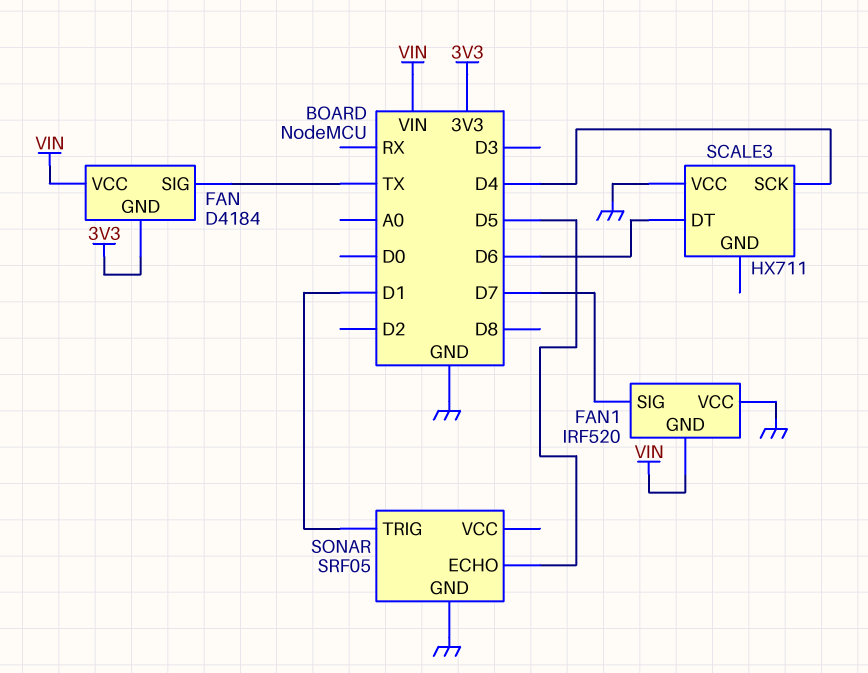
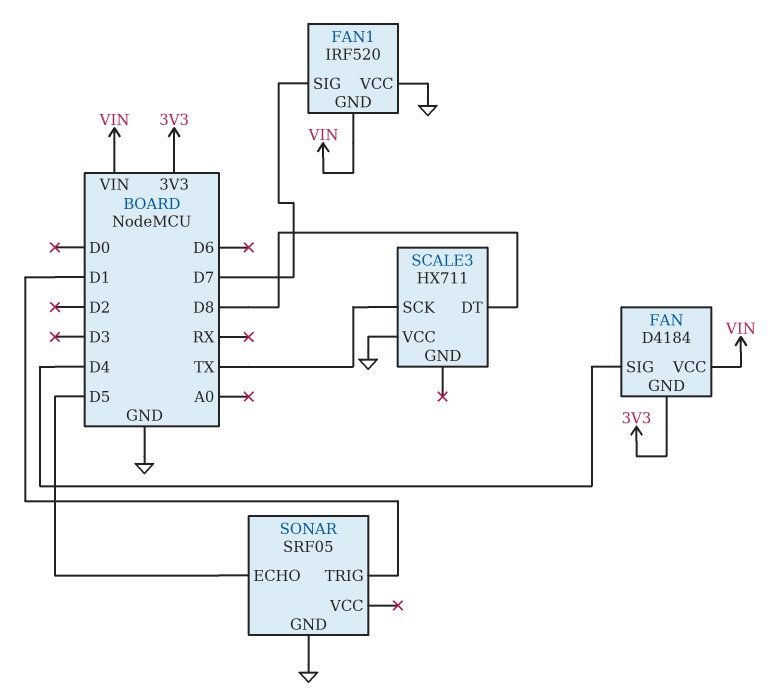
FAN pin SIG: TX -> D4
SCALE3 pin DT: D6 -> D8
SCALE3 pin SCK: D4 -> TX

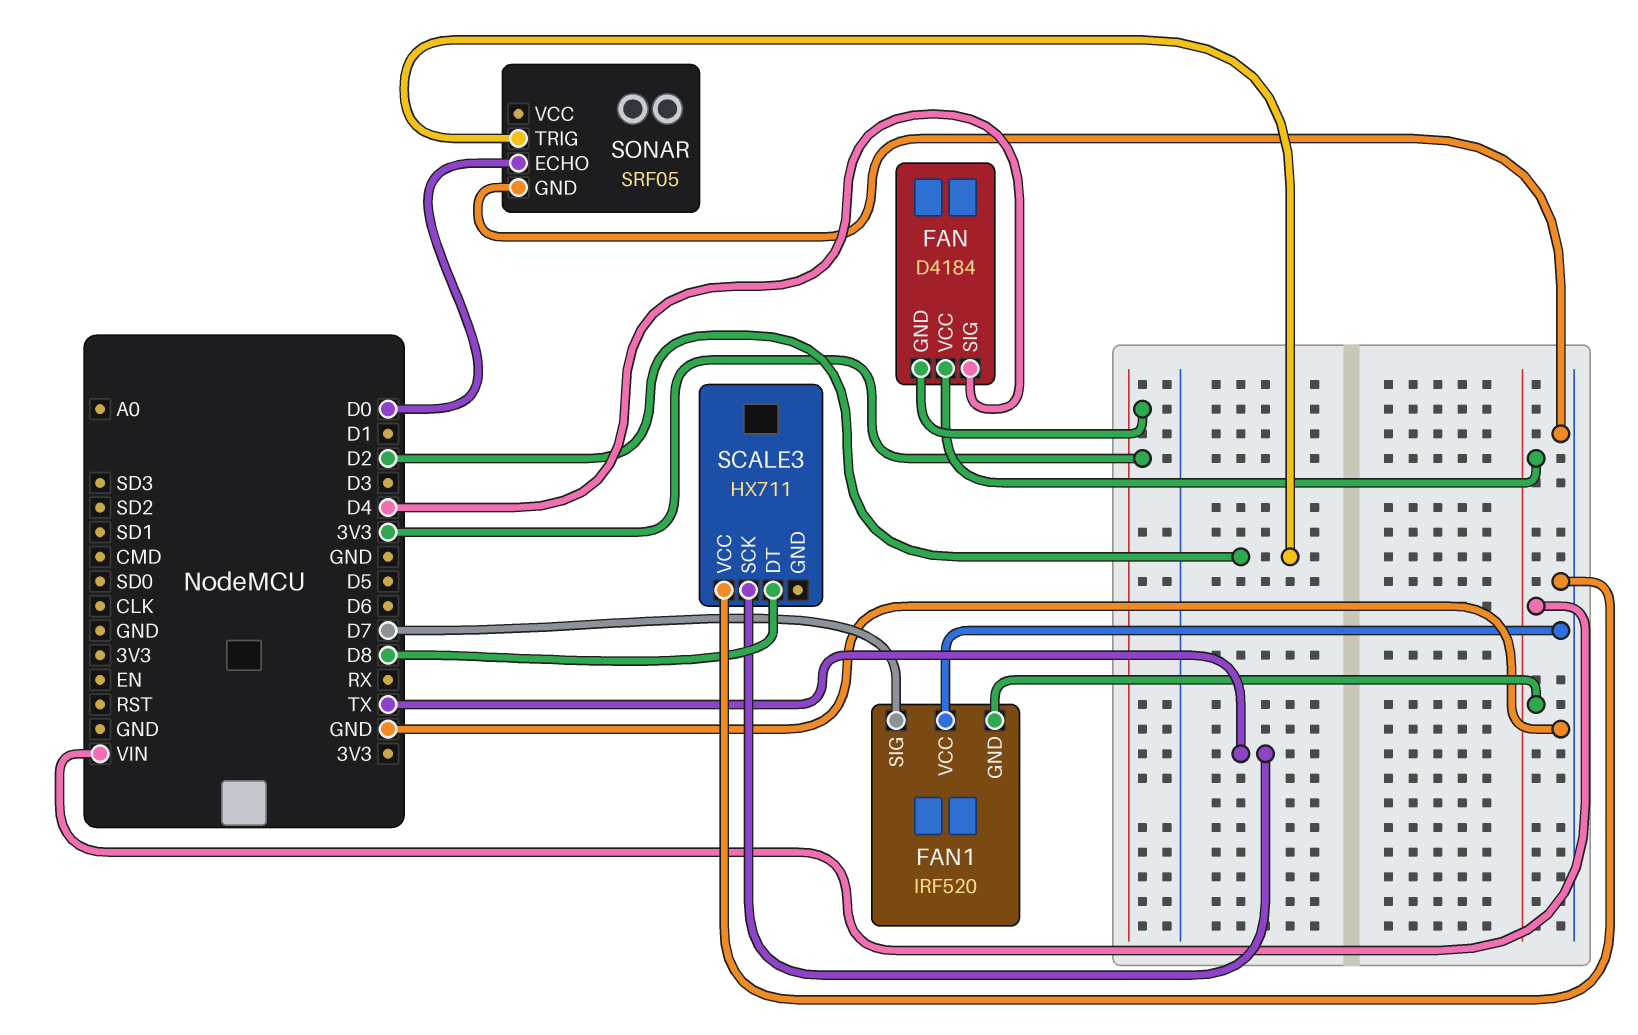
SONAR pin ECHO: D5 -> D0
SONAR pin TRIG: D1 -> D2

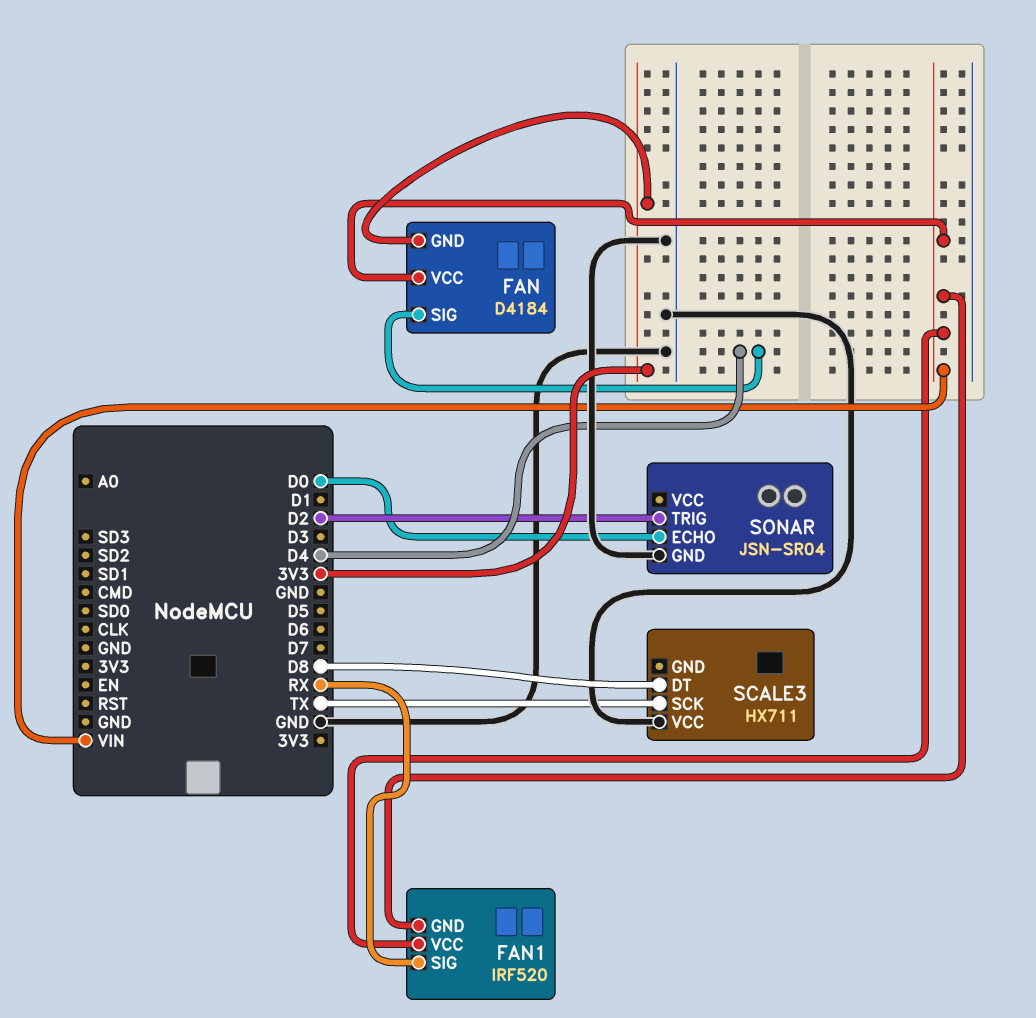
FAN1 pin SIG: D7 -> RX
FAN1 pin VCC: GND -> VIN
SONAR: SRF05 -> JSN-SR04

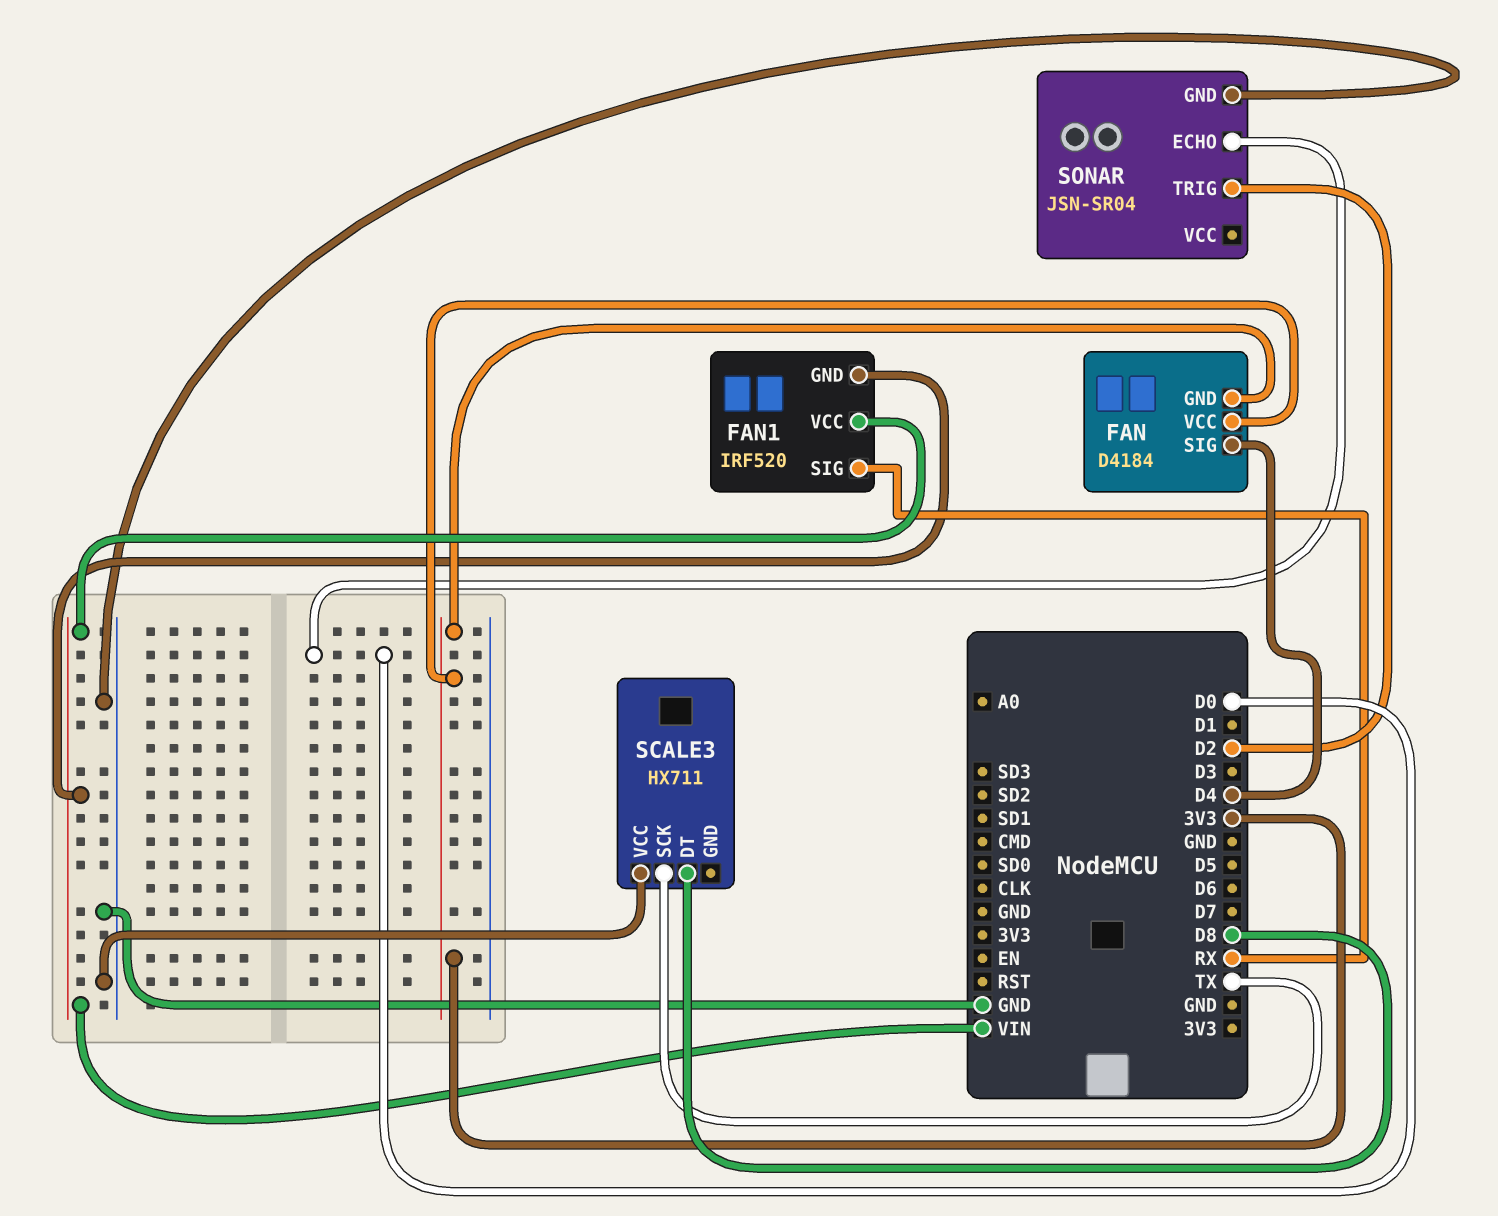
FAN pin VCC: VIN -> 3V3

